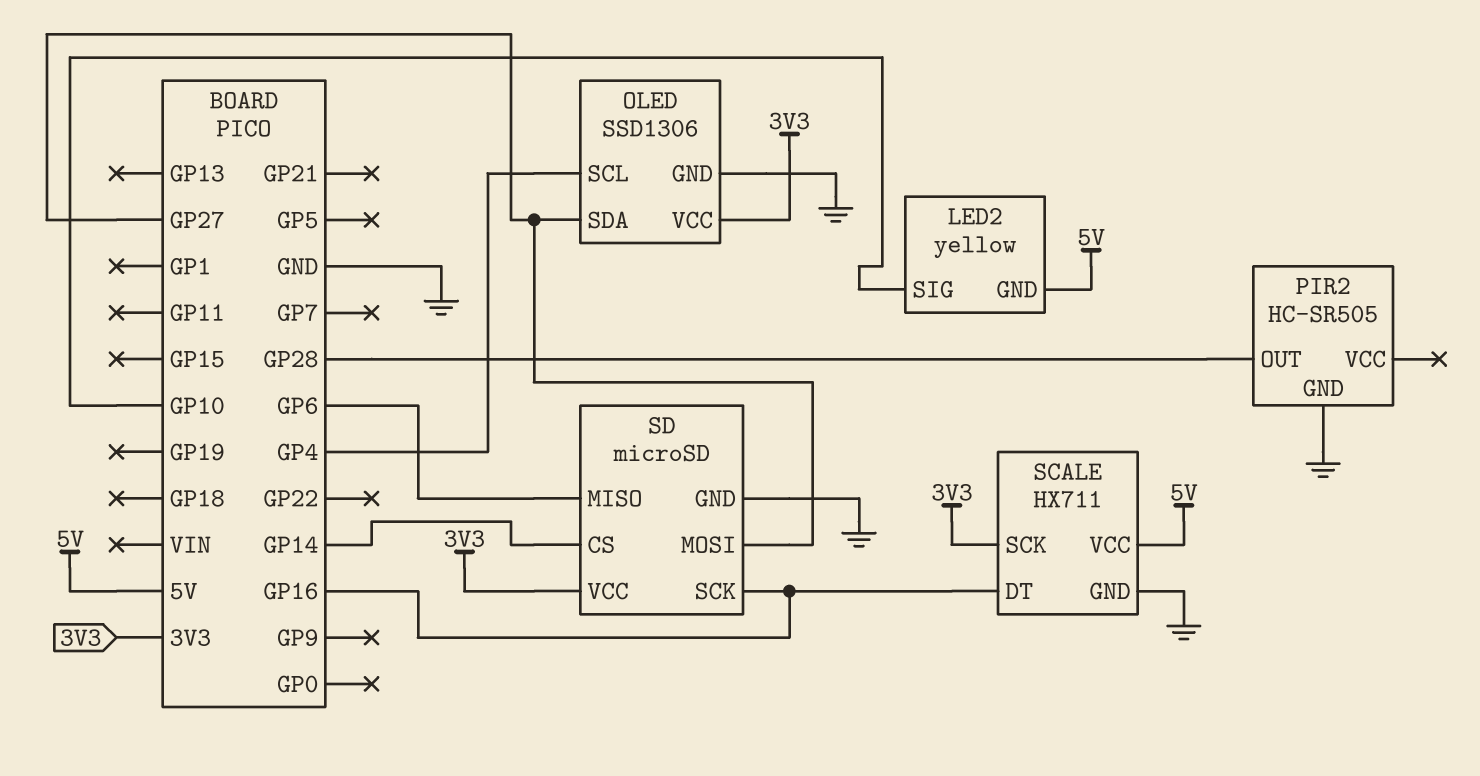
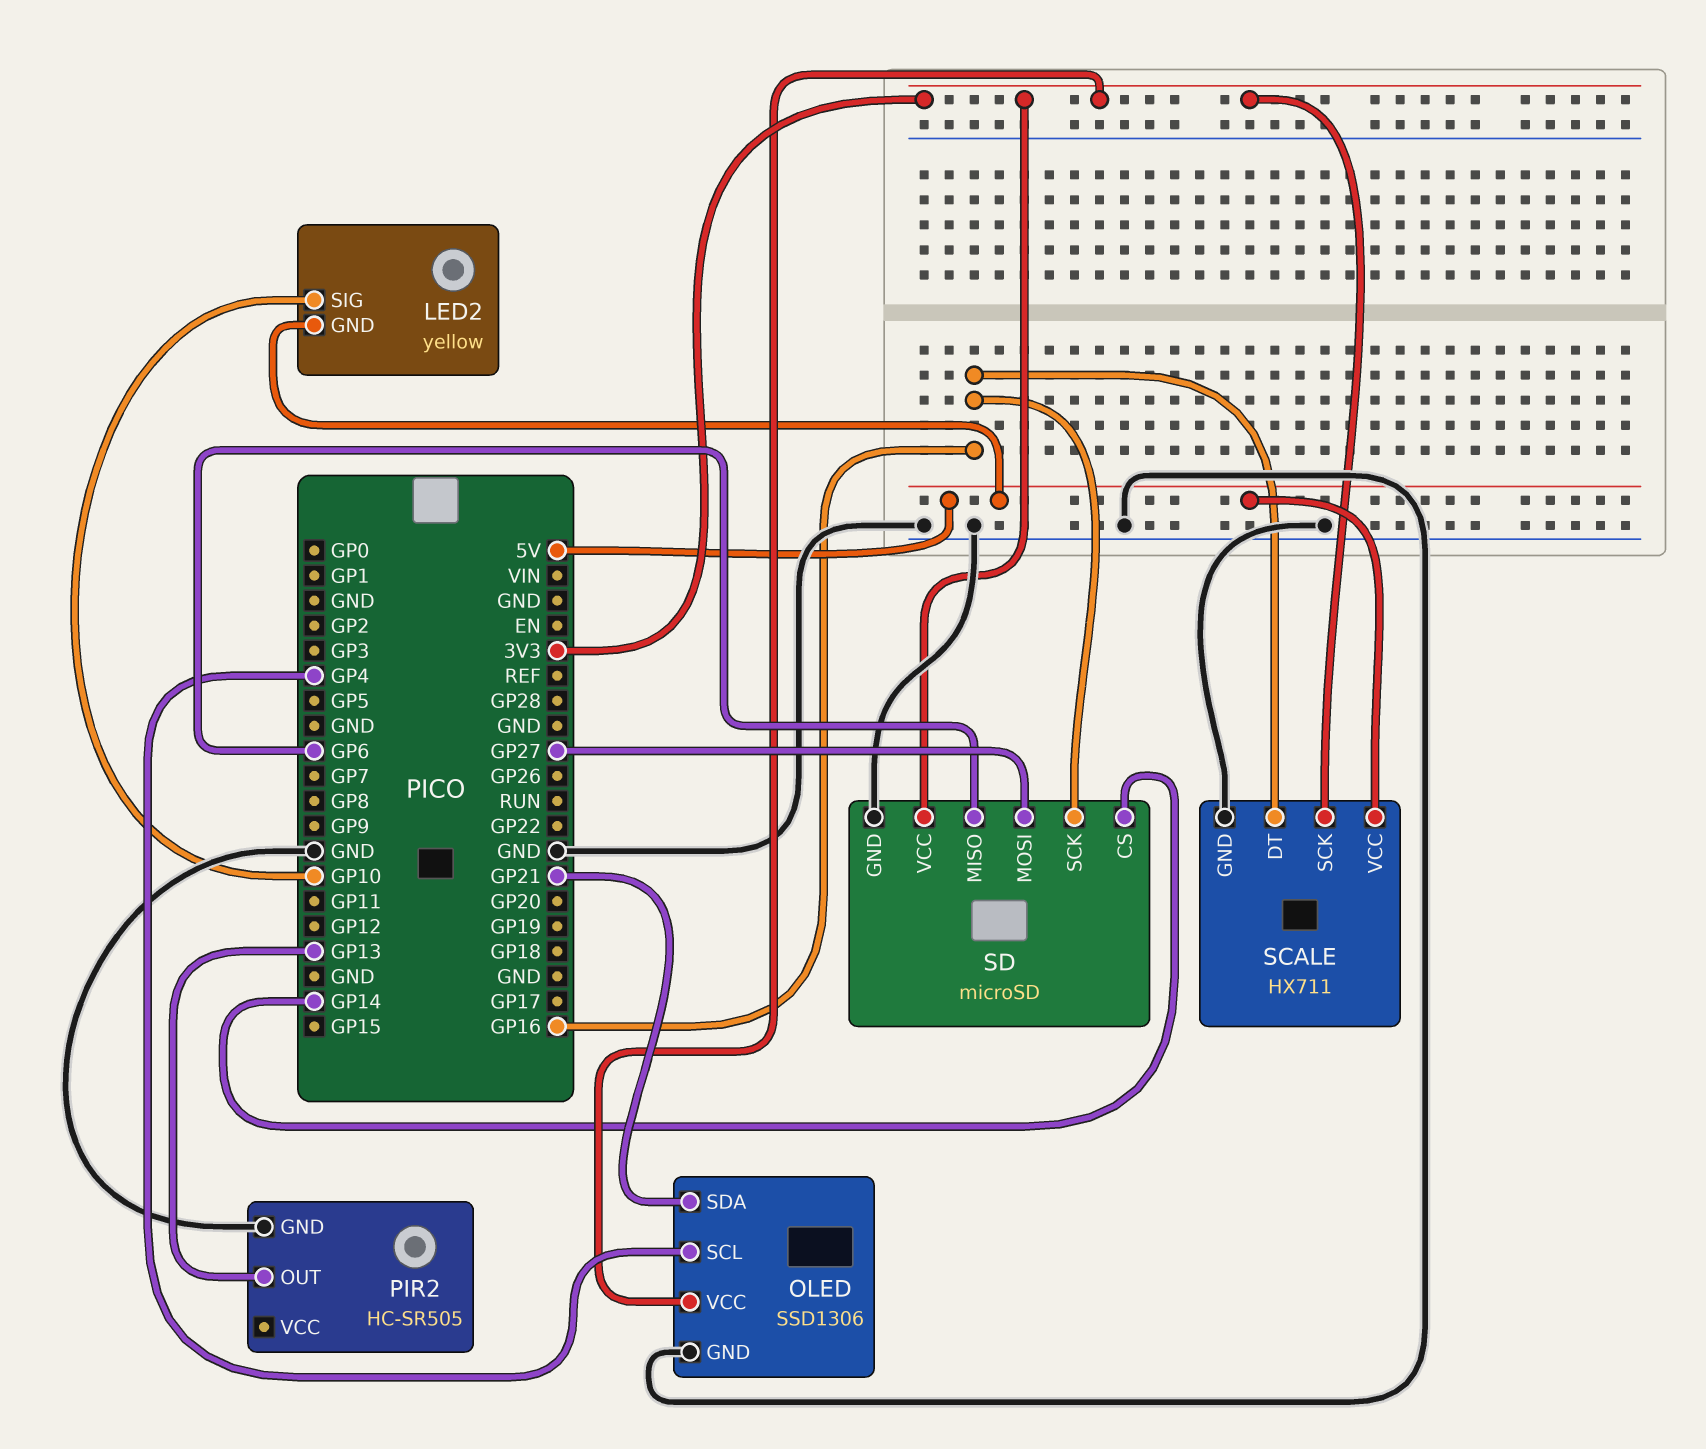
OLED pin SDA: GP27 -> GP21
PIR2 pin OUT: GP28 -> GP13

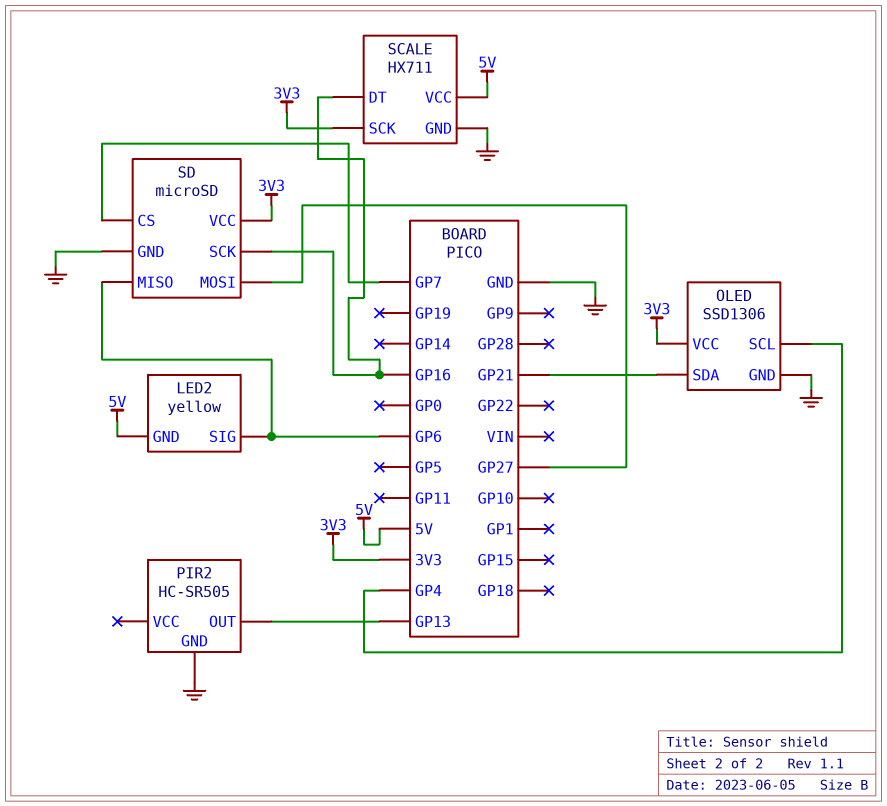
LED2 pin SIG: GP10 -> GP6
SD pin CS: GP14 -> GP7

